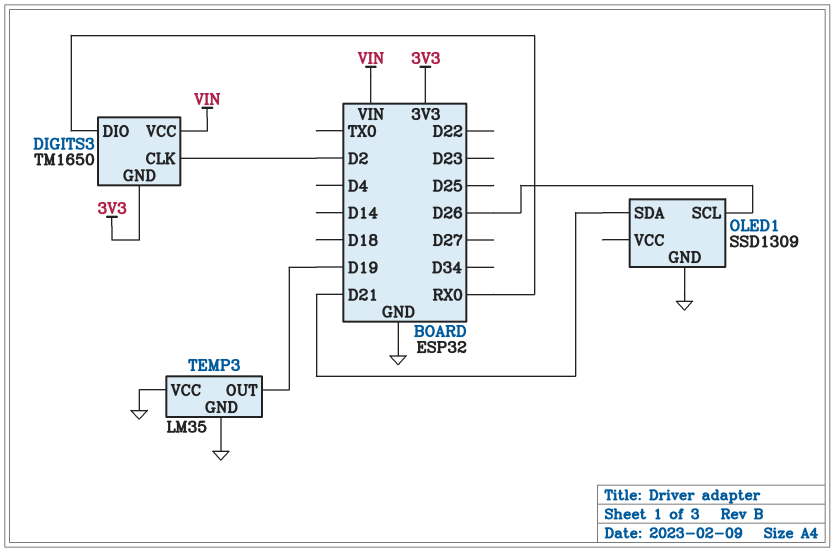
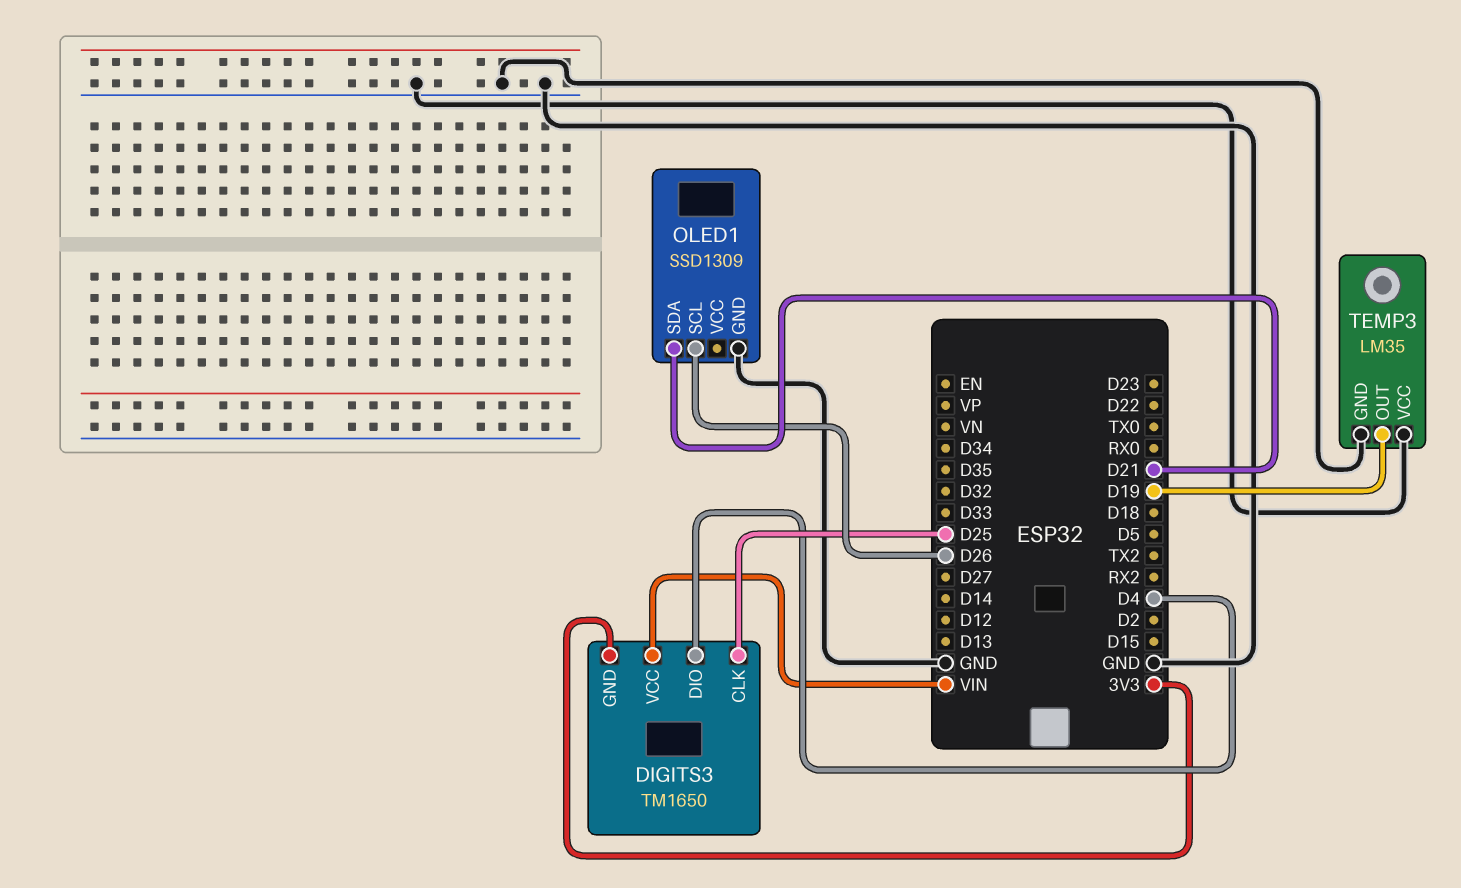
DIGITS3 pin CLK: D2 -> D25
DIGITS3 pin DIO: RX0 -> D4

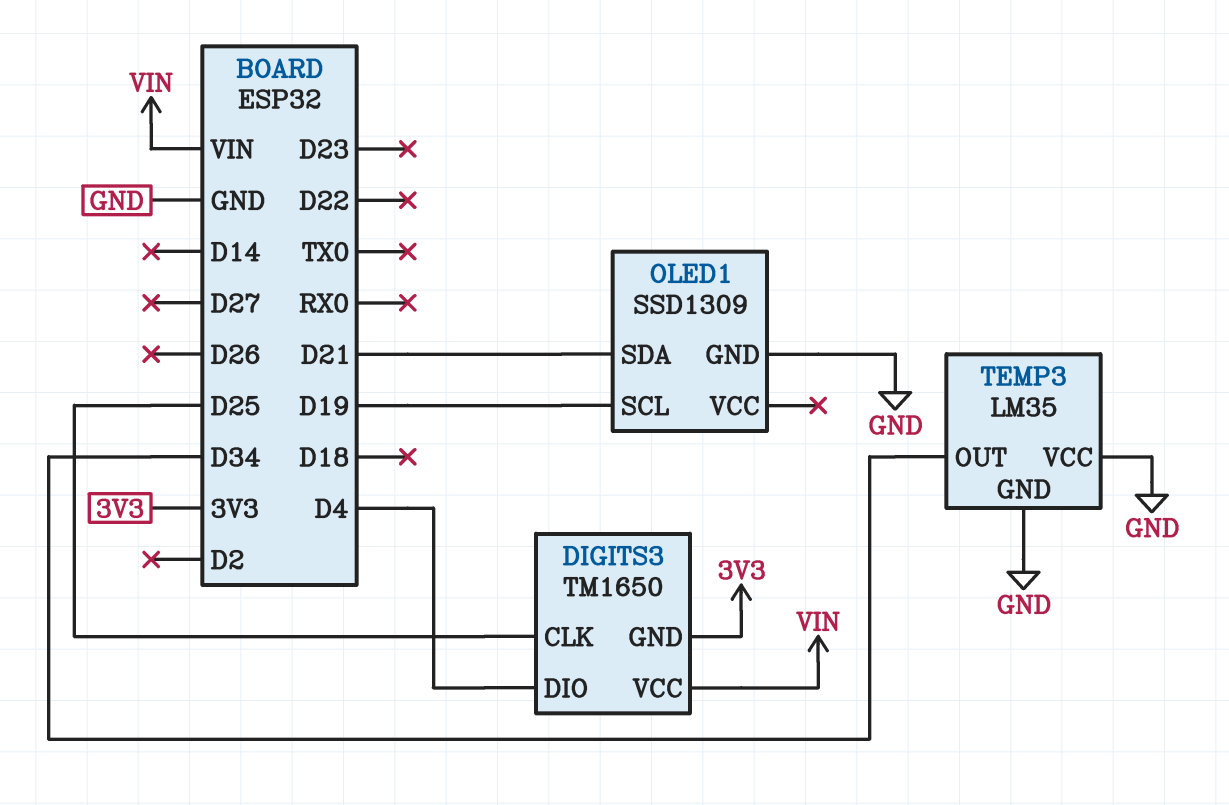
OLED1 pin SCL: D26 -> D19
TEMP3 pin OUT: D19 -> D34

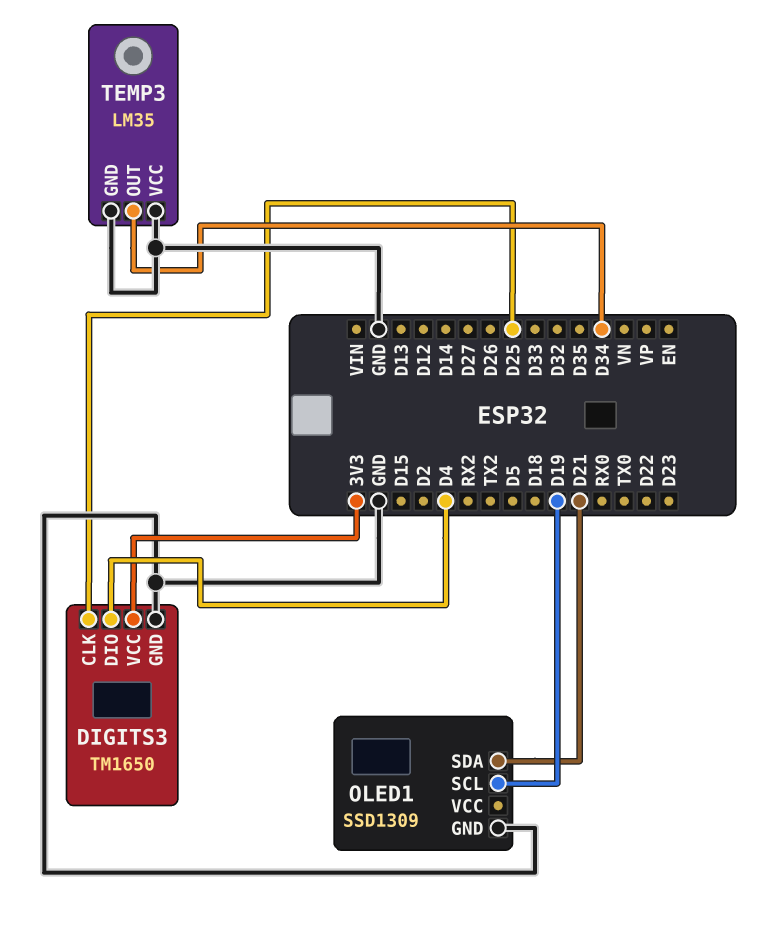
DIGITS3 pin GND: 3V3 -> GND
DIGITS3 pin VCC: VIN -> 3V3

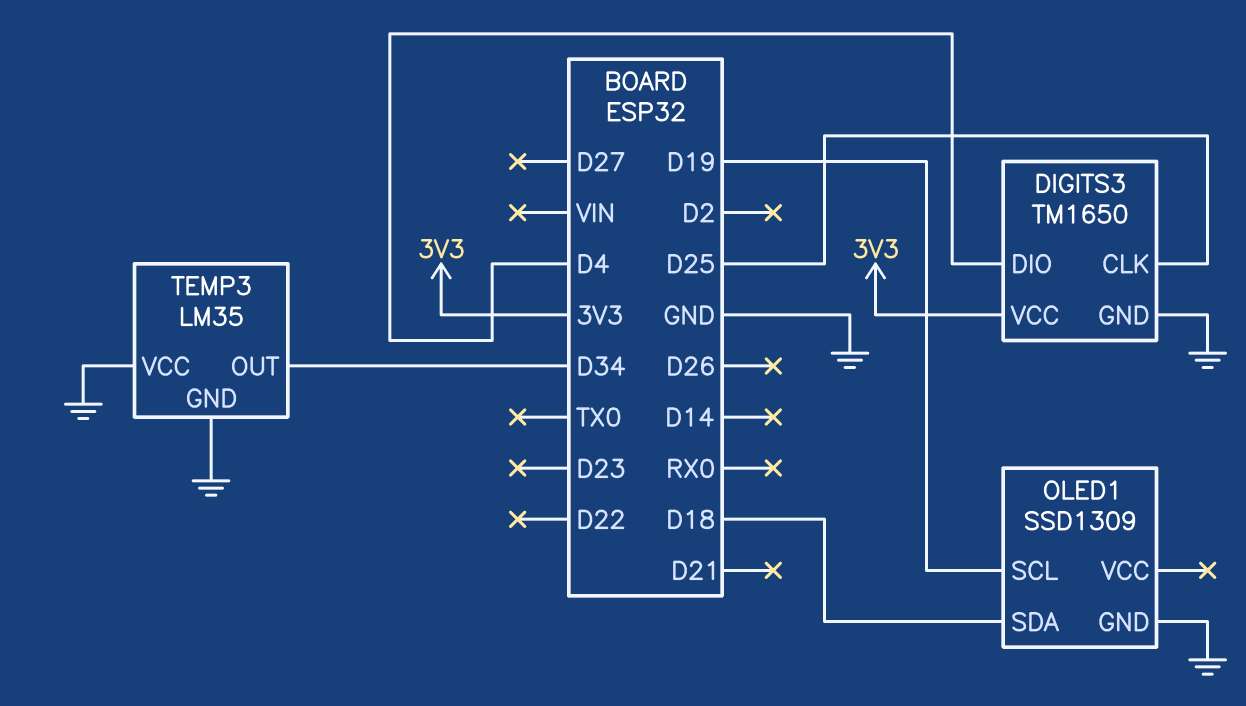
OLED1 pin SDA: D21 -> D18

